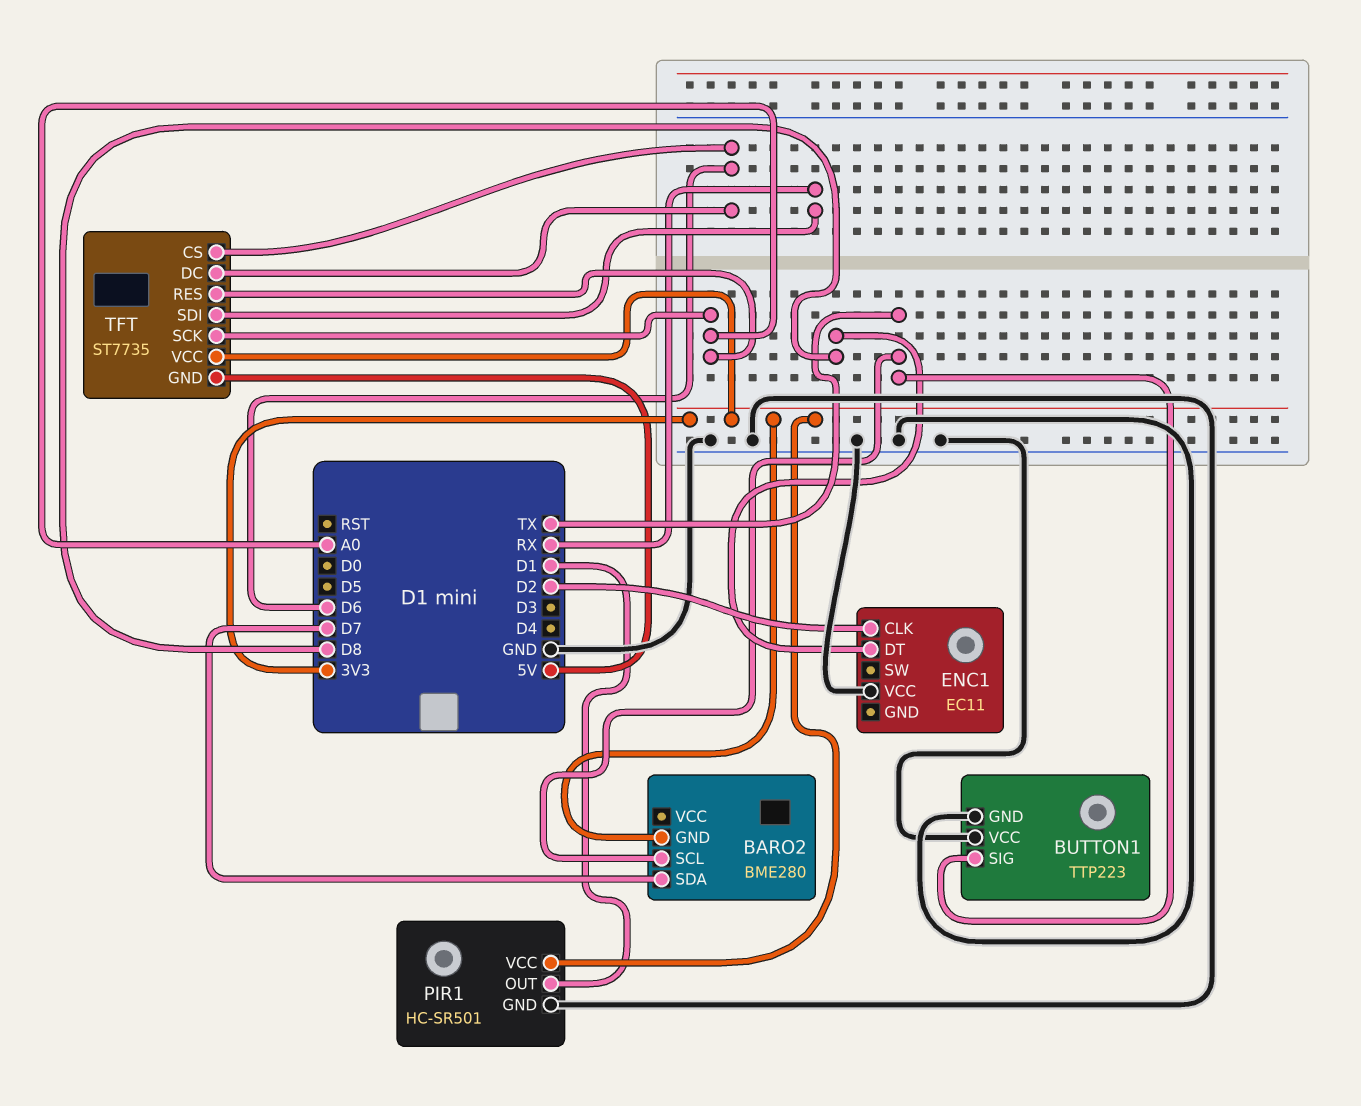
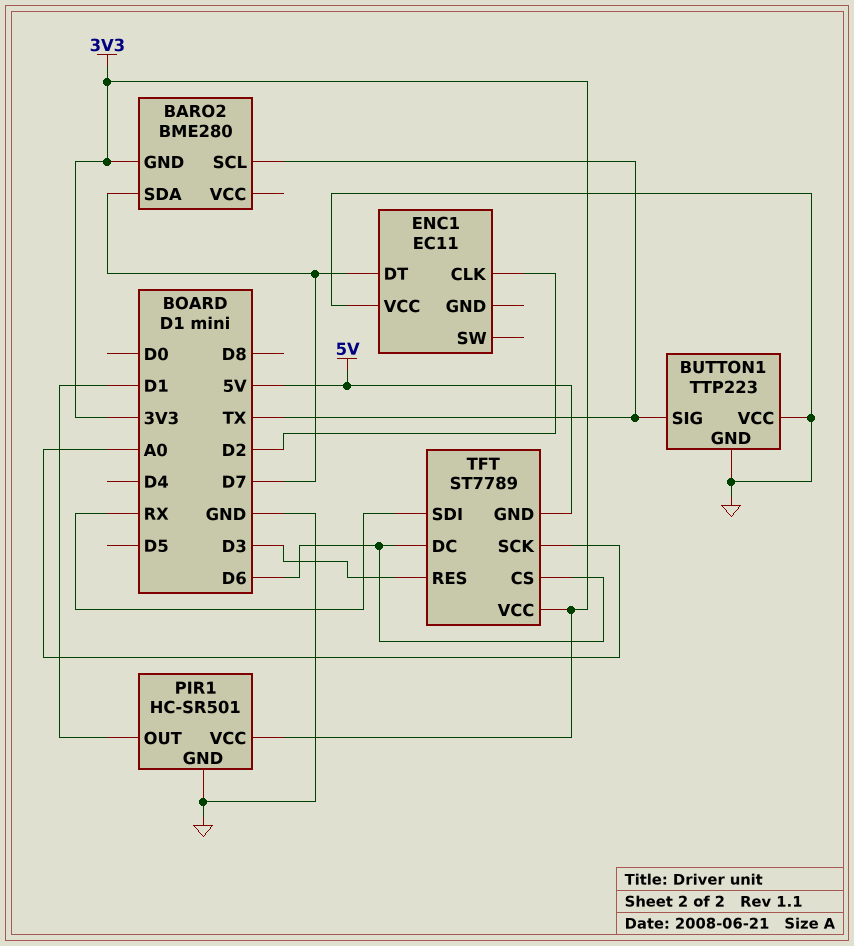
ENC1 pin DT: D8 -> D7
TFT: ST7735 -> ST7789
TFT pin RES: A0 -> D3

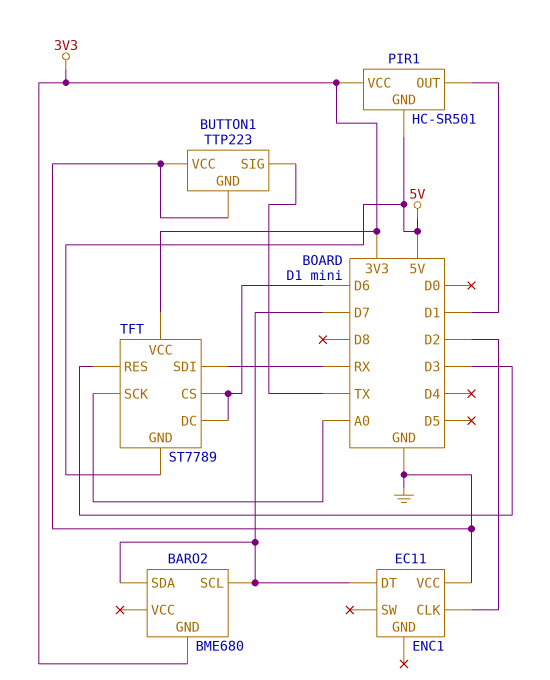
BARO2: BME280 -> BME680
BARO2 pin SCL: TX -> D7
PIR1 pin GND: GND -> 5V

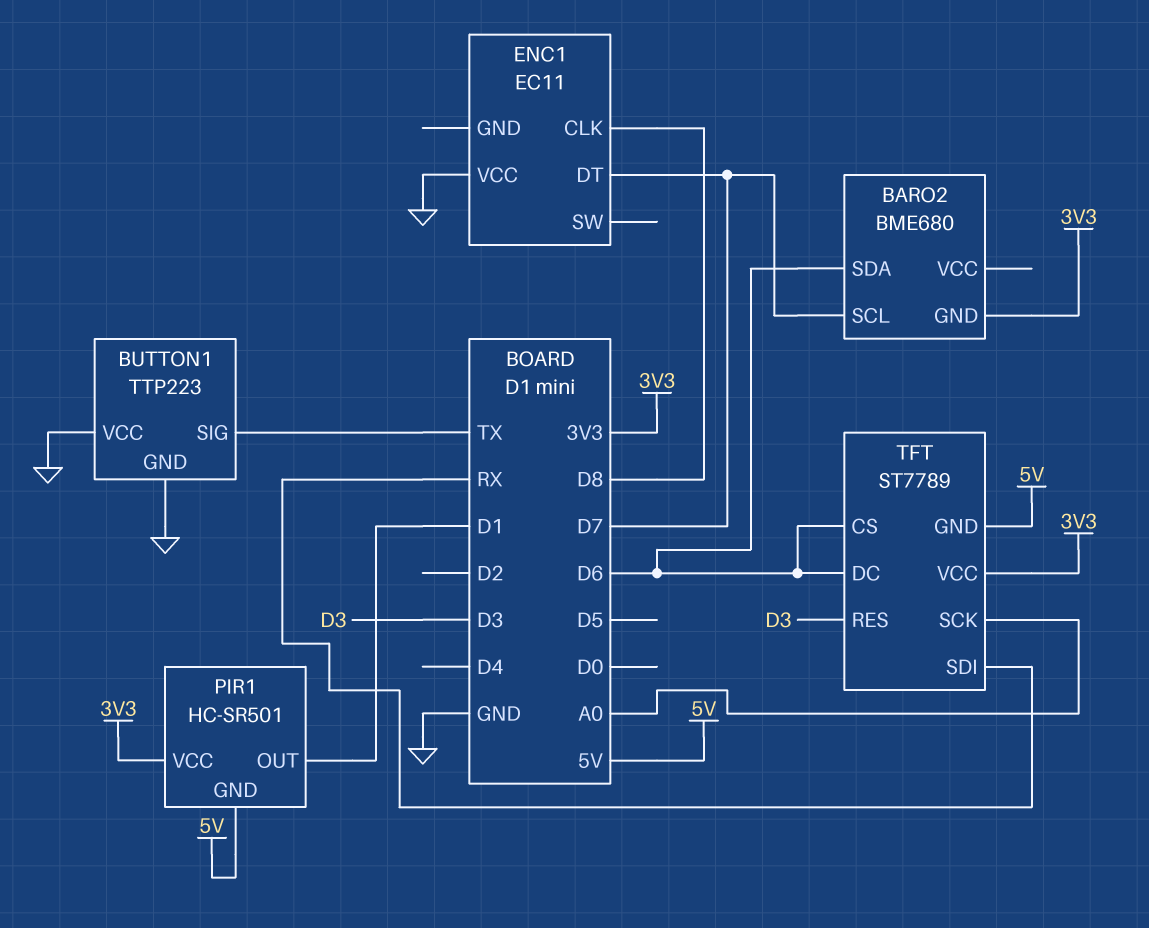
BARO2 pin SDA: D7 -> D6
ENC1 pin CLK: D2 -> D8

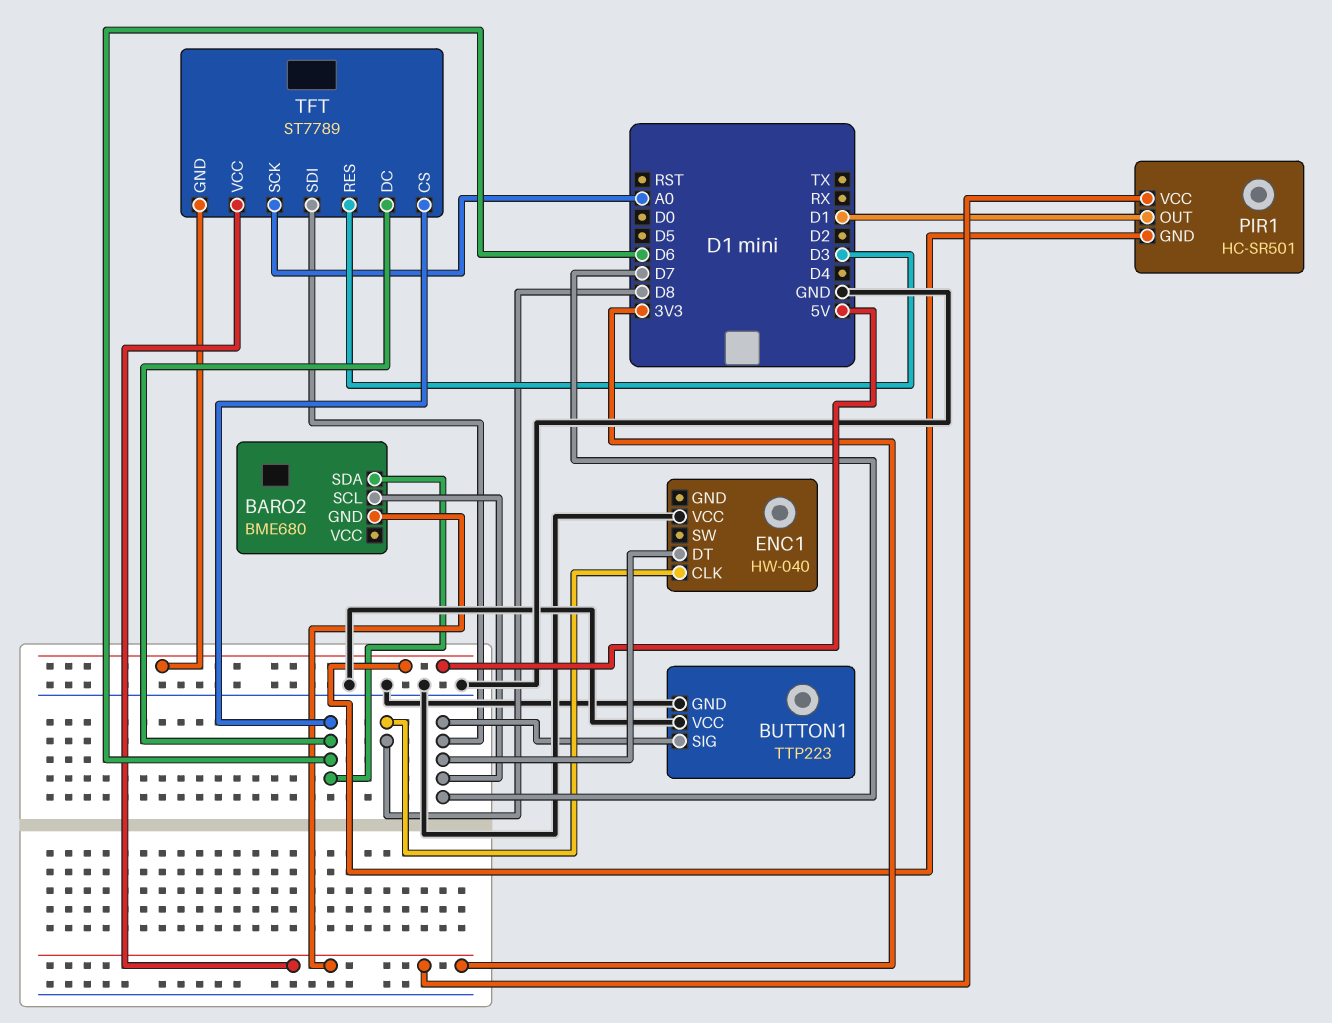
BUTTON1 pin SIG: TX -> D7
ENC1: EC11 -> HW-040
TFT pin SDI: RX -> D7

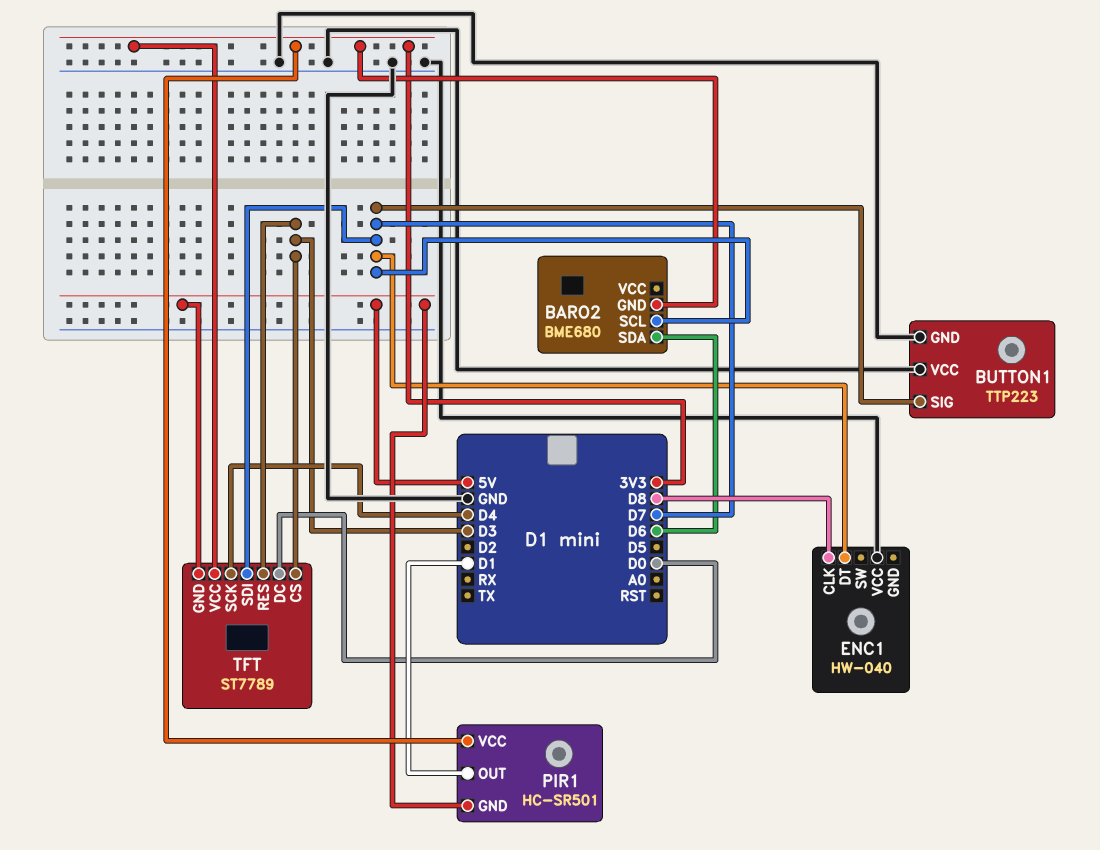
TFT pin CS: D6 -> D3
TFT pin DC: D6 -> D0
TFT pin SCK: A0 -> D4

